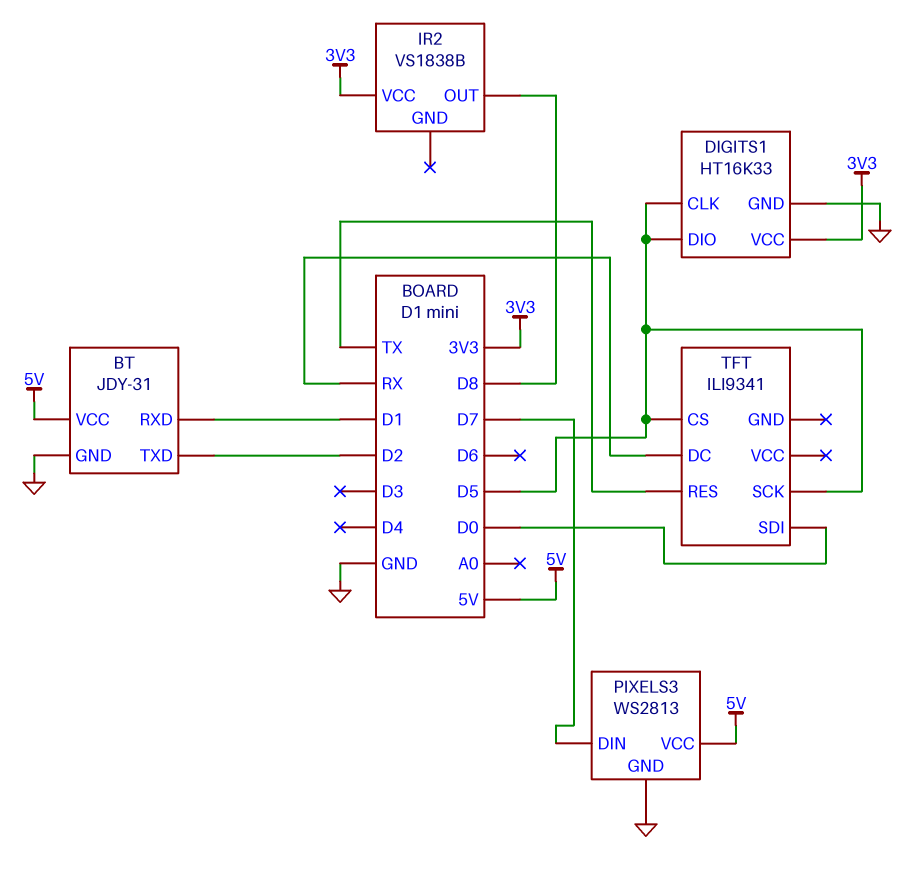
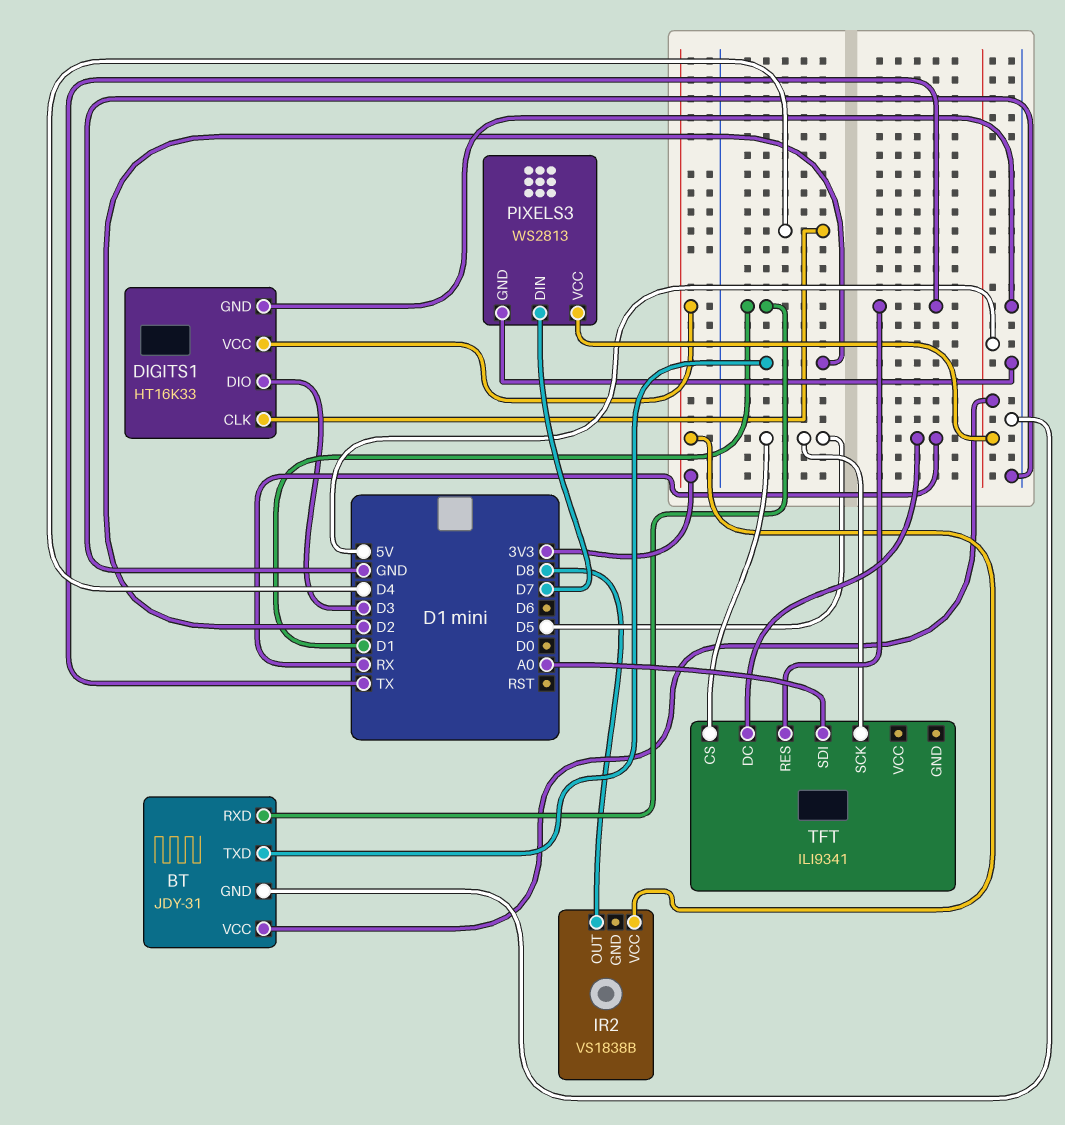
DIGITS1 pin CLK: D5 -> D4
DIGITS1 pin DIO: D5 -> D3
TFT pin SDI: D0 -> A0

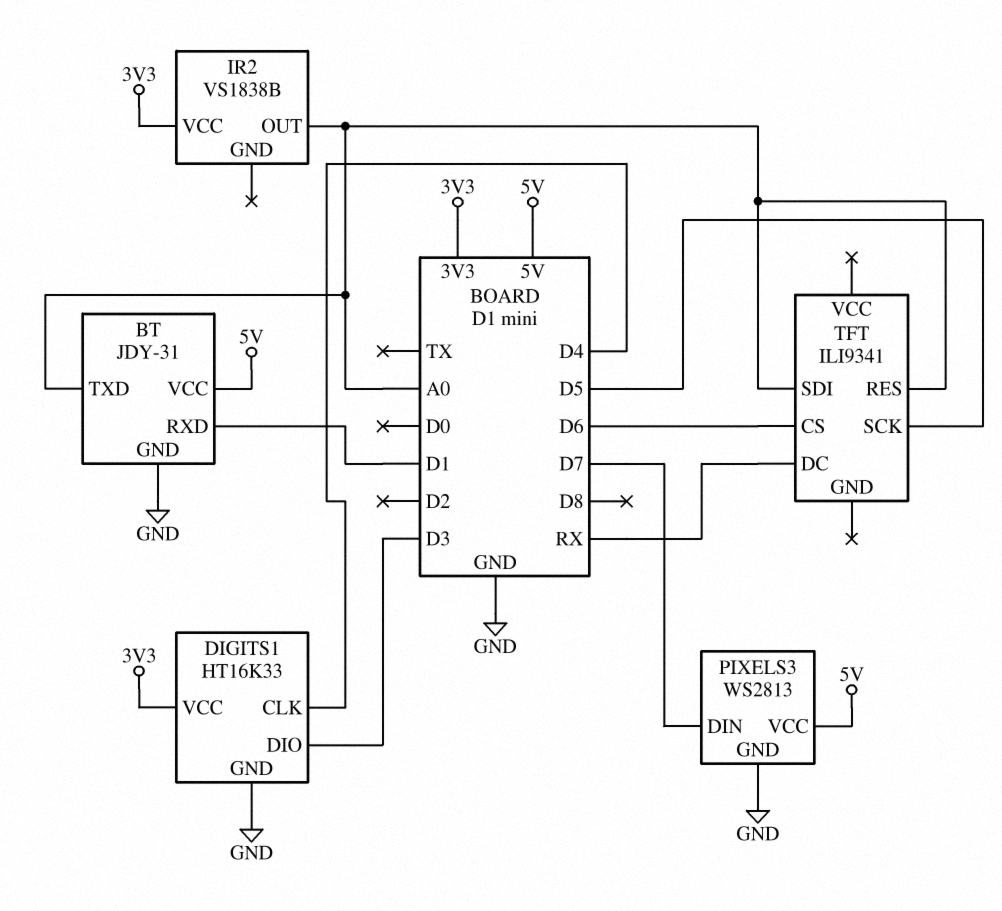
BT pin TXD: D2 -> A0
IR2 pin OUT: D8 -> A0
TFT pin CS: D5 -> D6
TFT pin RES: TX -> A0

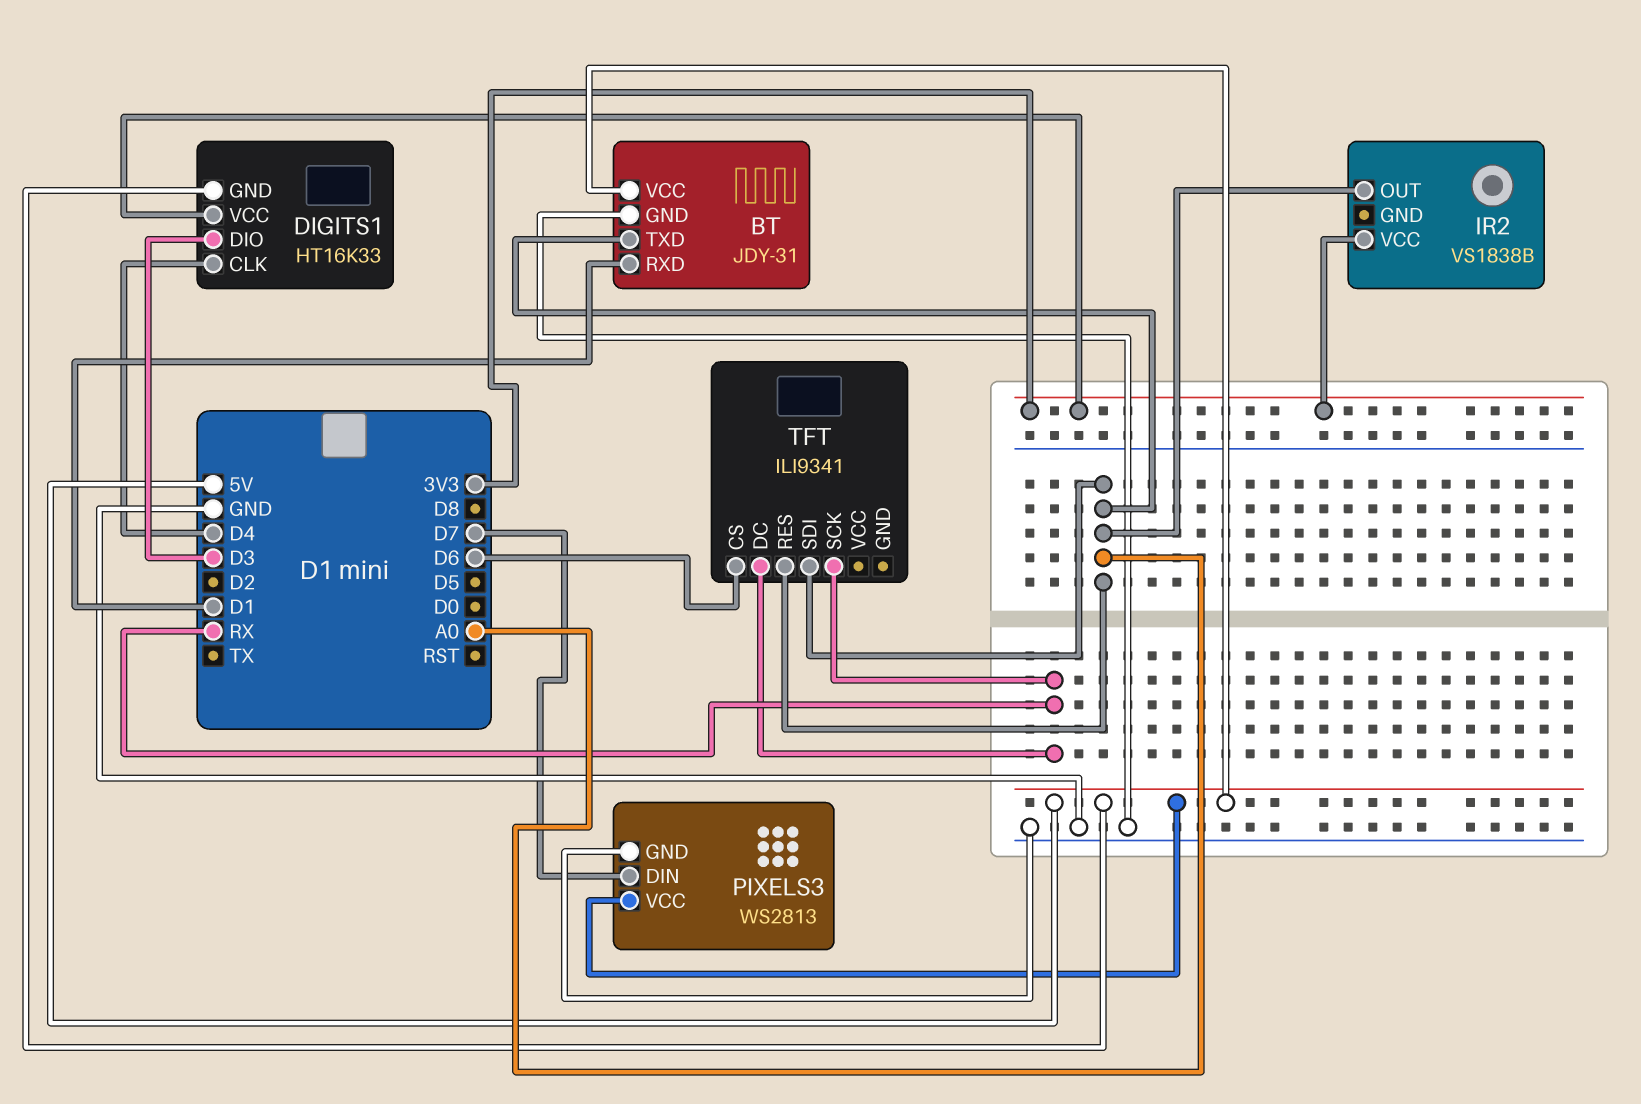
DIGITS1 pin GND: GND -> 5V
TFT pin SCK: D5 -> RX

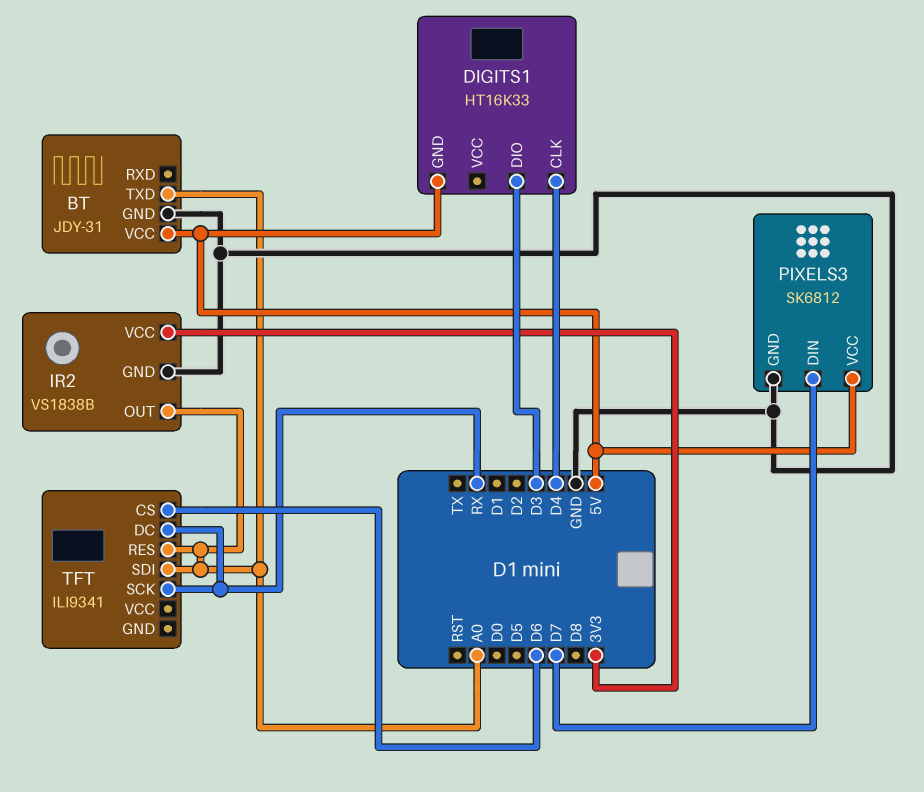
BT pin RXD: D1 -> none
DIGITS1 pin VCC: 3V3 -> none
IR2 pin GND: none -> GND
PIXELS3: WS2813 -> SK6812

